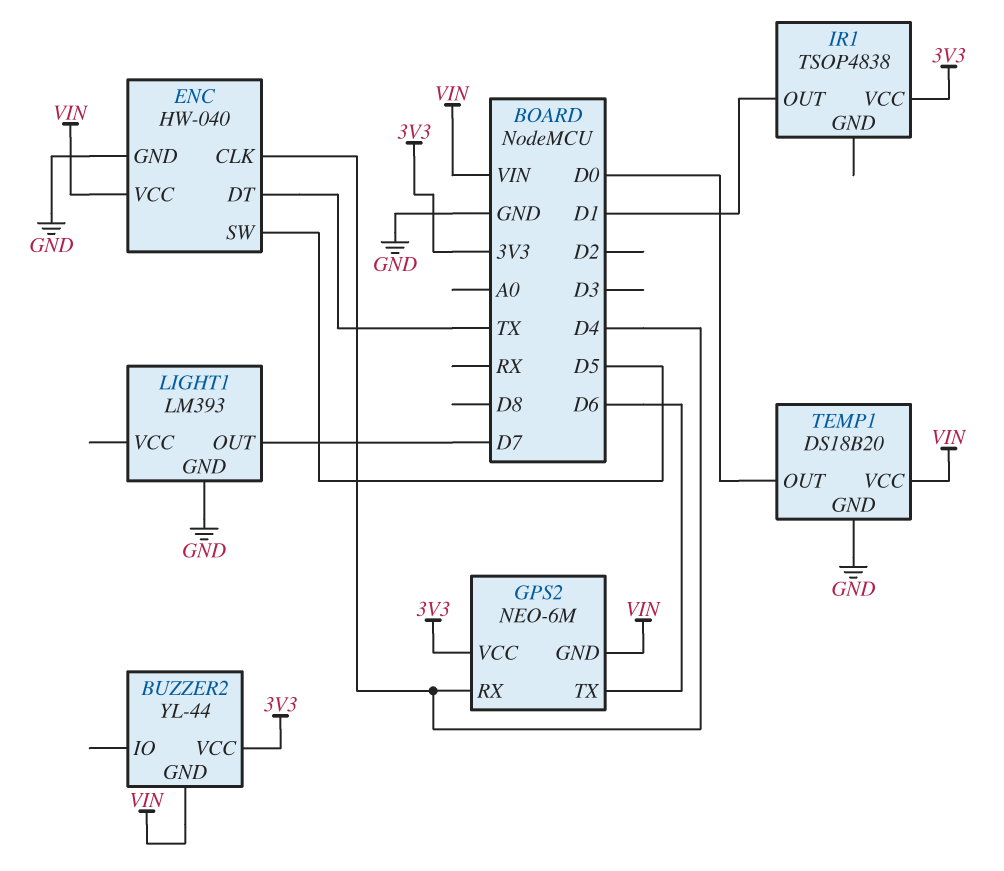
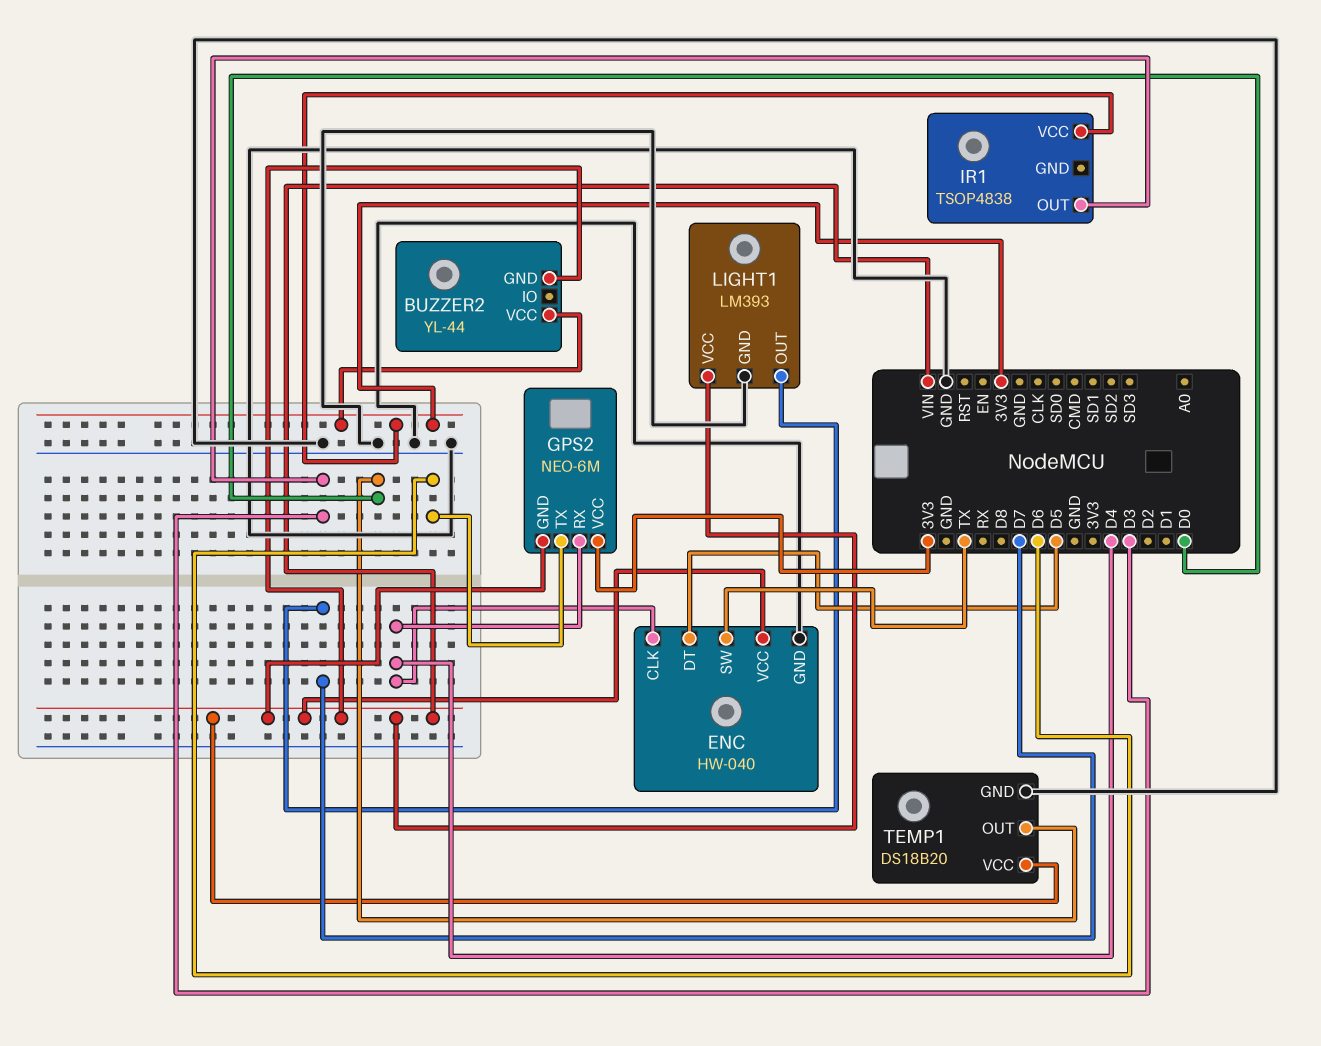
ENC pin DT: TX -> D5
ENC pin SW: D5 -> TX
IR1 pin OUT: D1 -> D3
LIGHT1 pin VCC: none -> VIN

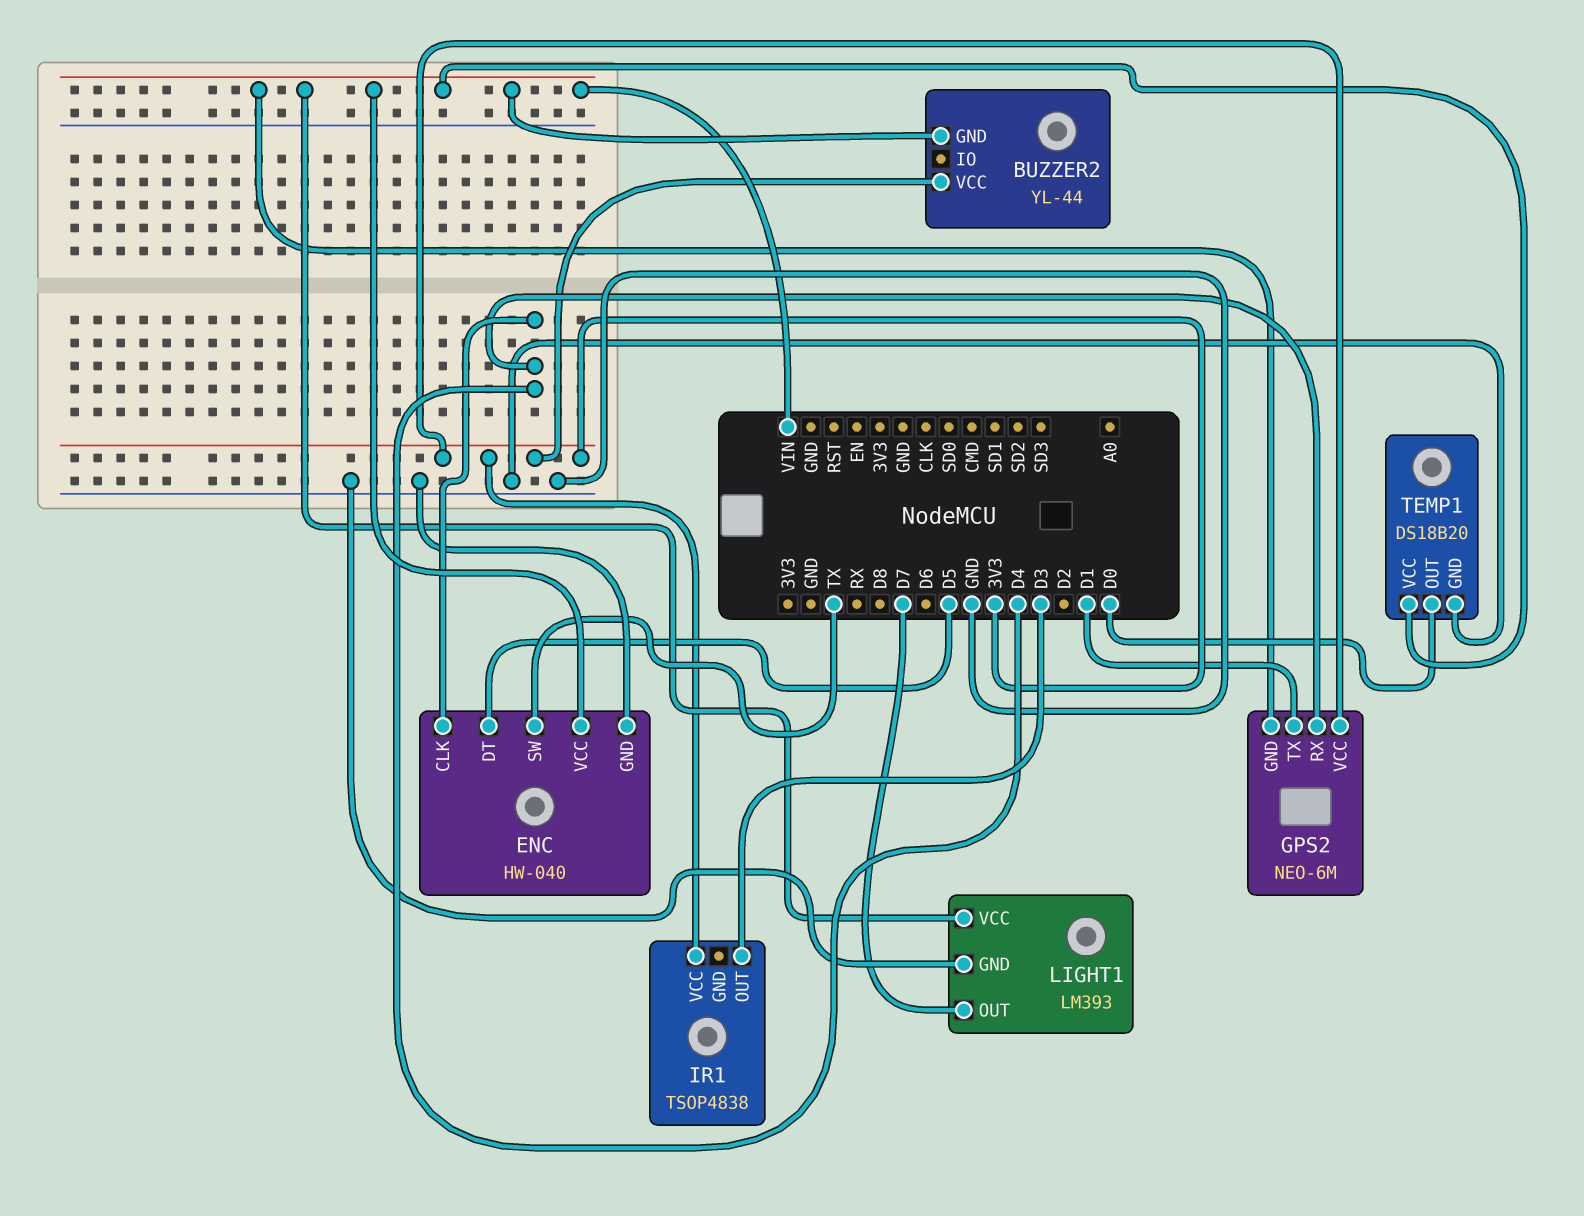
GPS2 pin TX: D6 -> D1

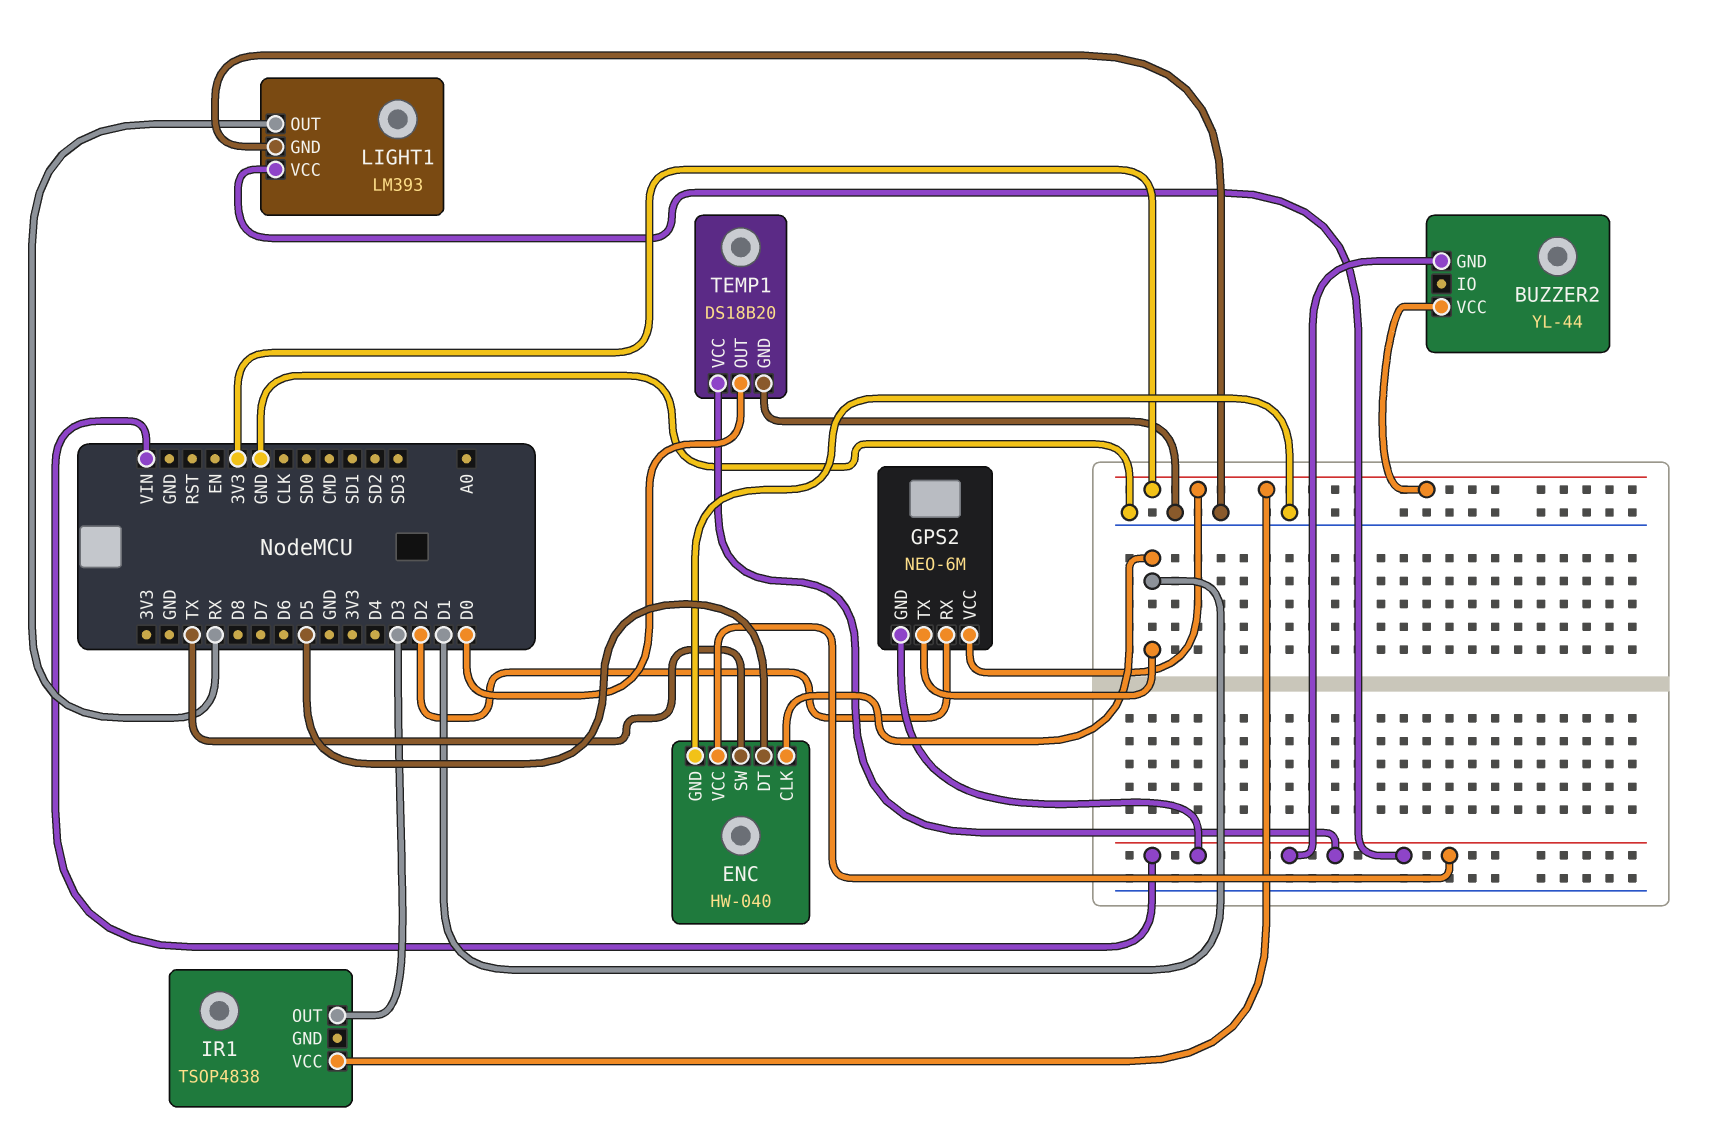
ENC pin CLK: D4 -> D1
GPS2 pin RX: D4 -> D2
LIGHT1 pin OUT: D7 -> RX

